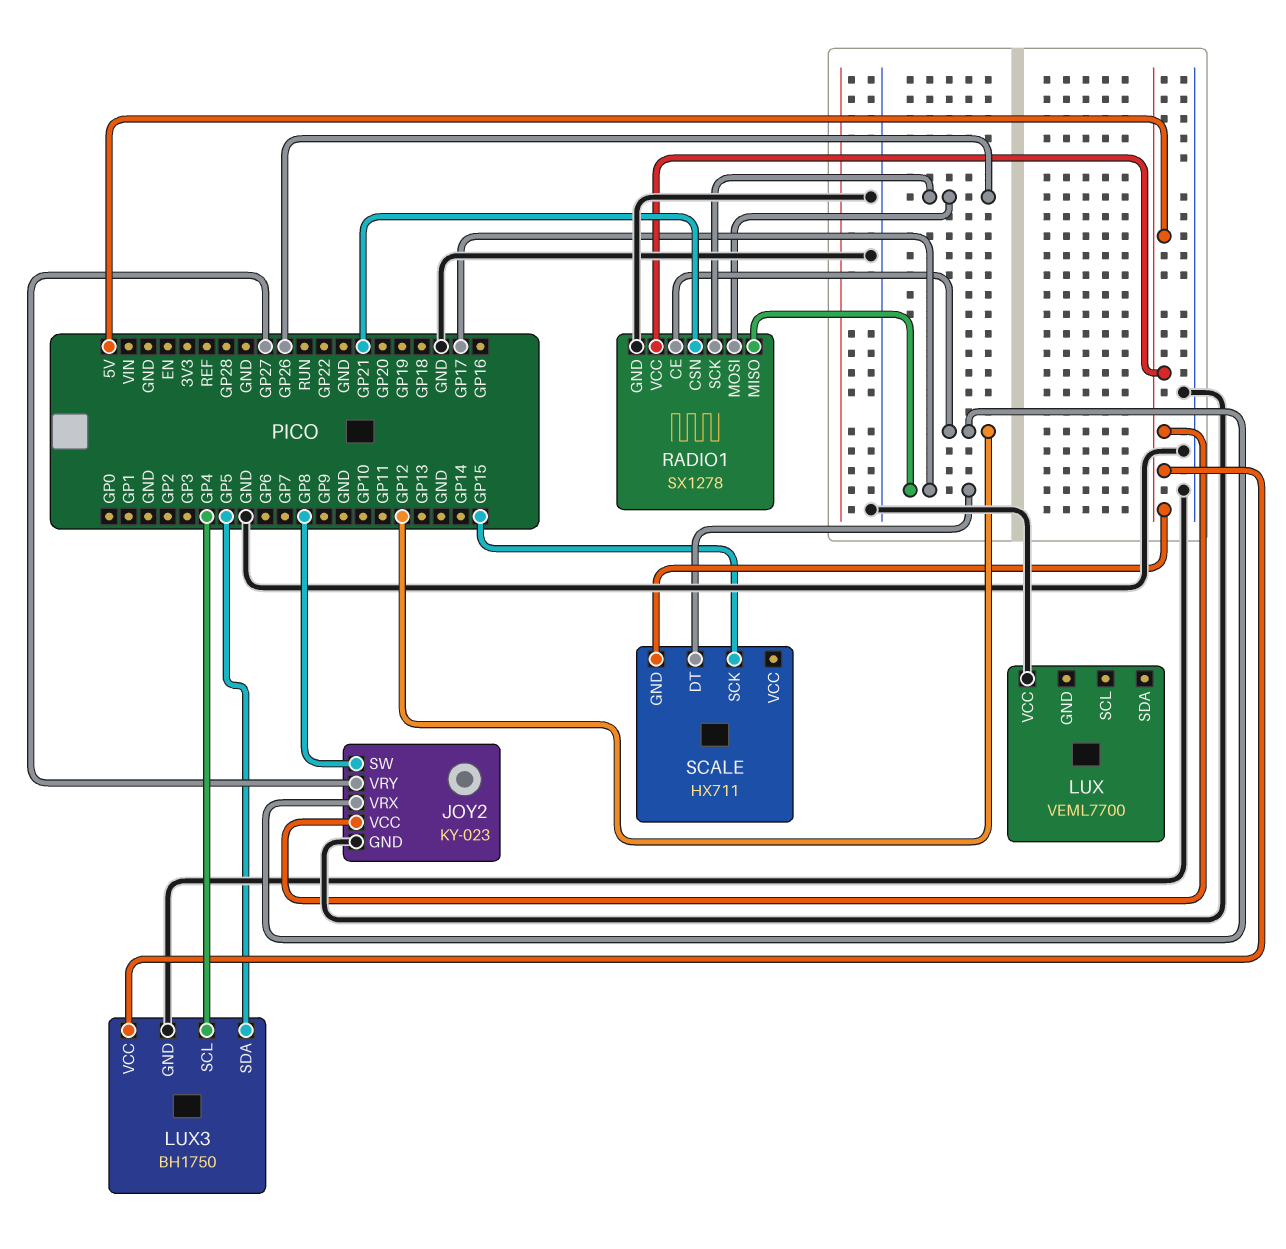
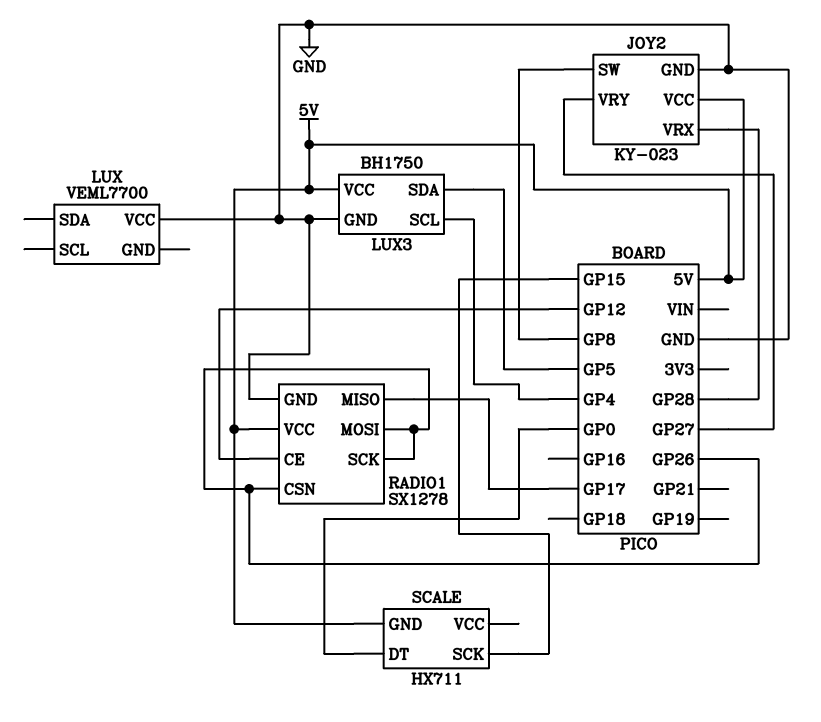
JOY2 pin VRX: GP12 -> GP28
RADIO1 pin CSN: GP21 -> GP26
SCALE pin DT: GP17 -> GP0

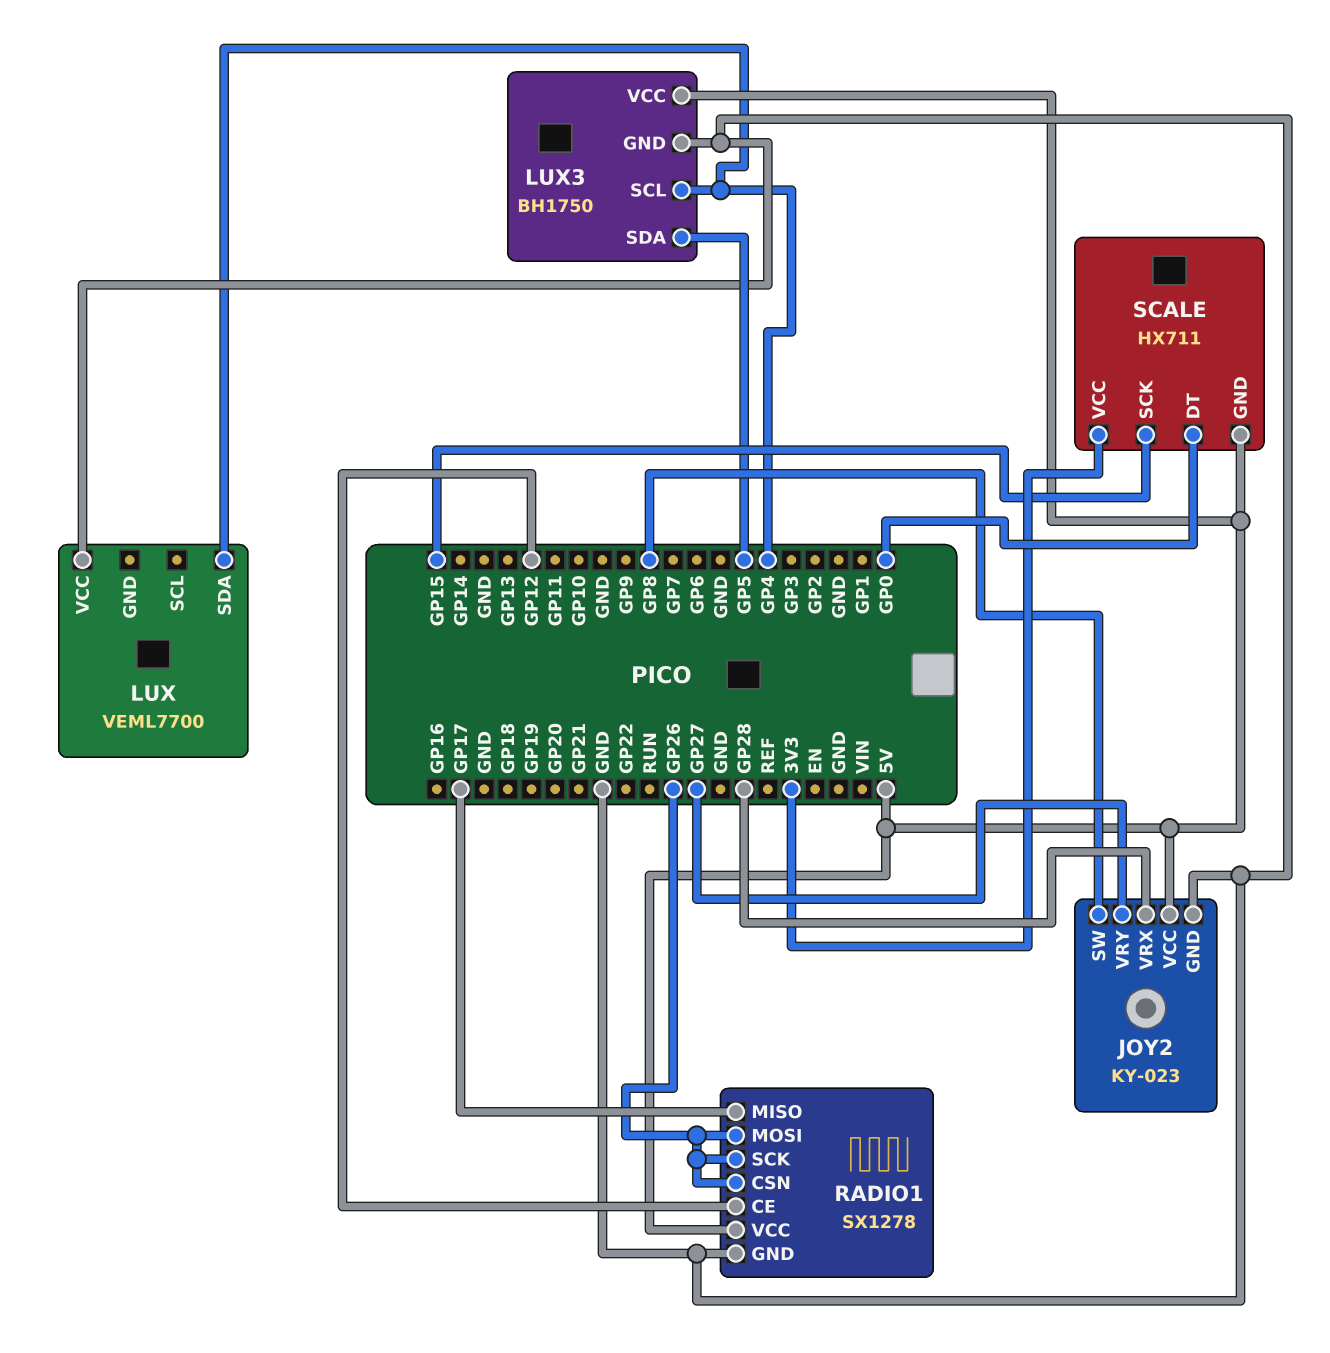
LUX pin SDA: none -> GP4
SCALE pin VCC: none -> 3V3

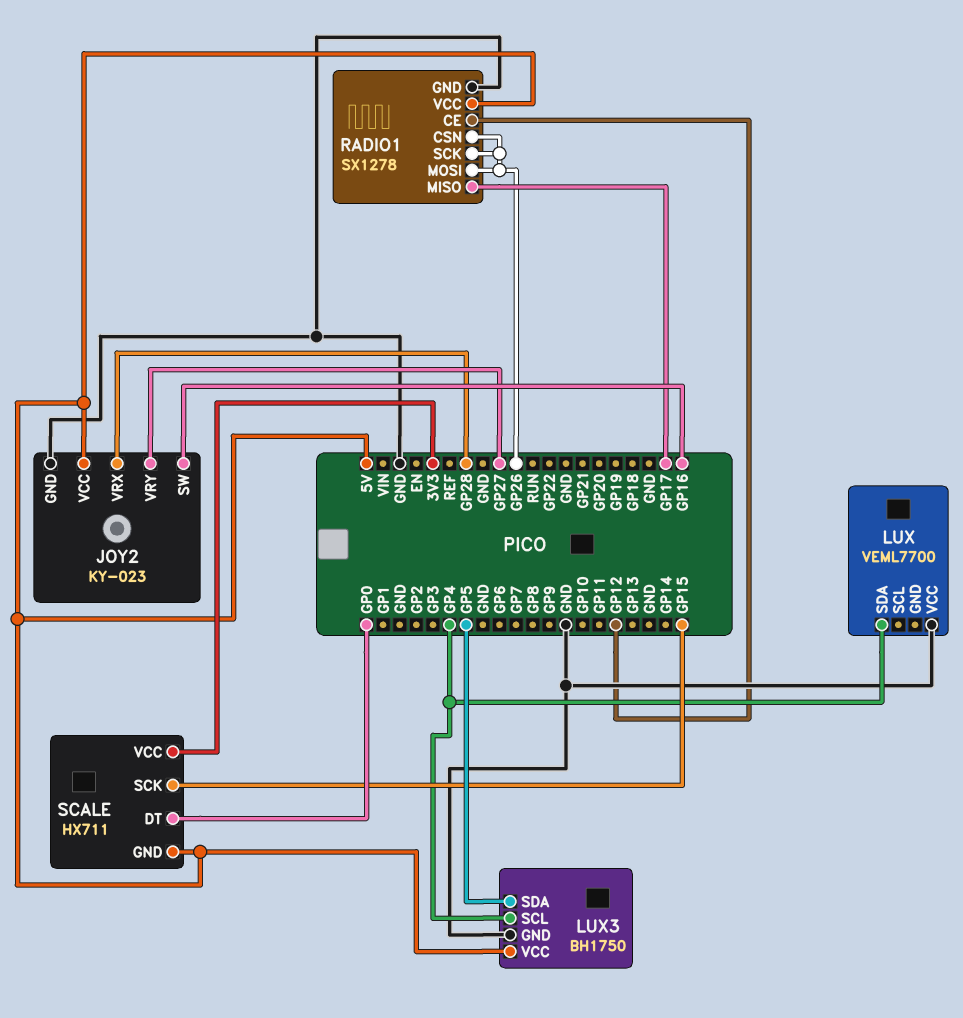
JOY2 pin SW: GP8 -> GP16

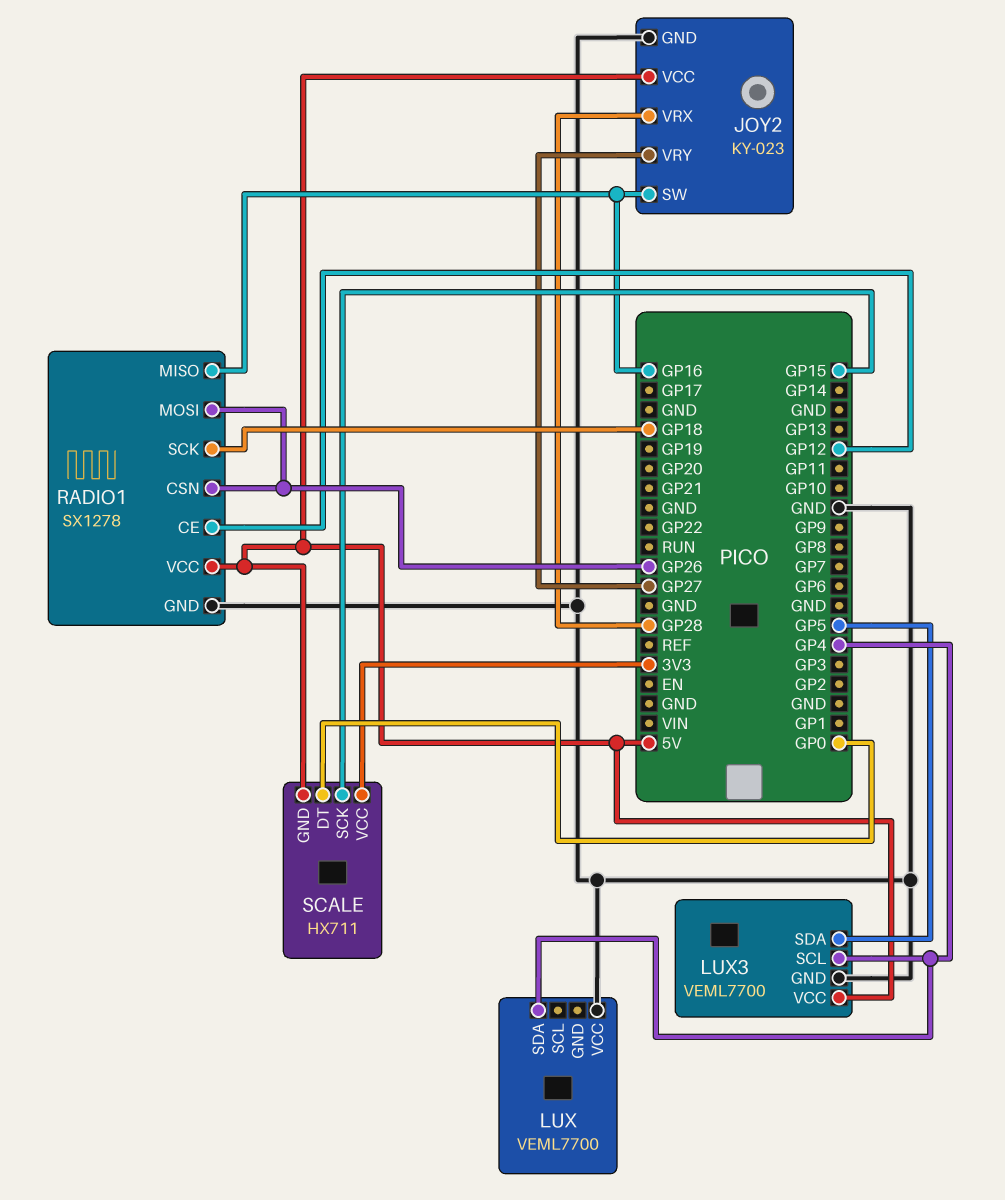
LUX3: BH1750 -> VEML7700
RADIO1 pin MISO: GP17 -> GP16
RADIO1 pin SCK: GP26 -> GP18

